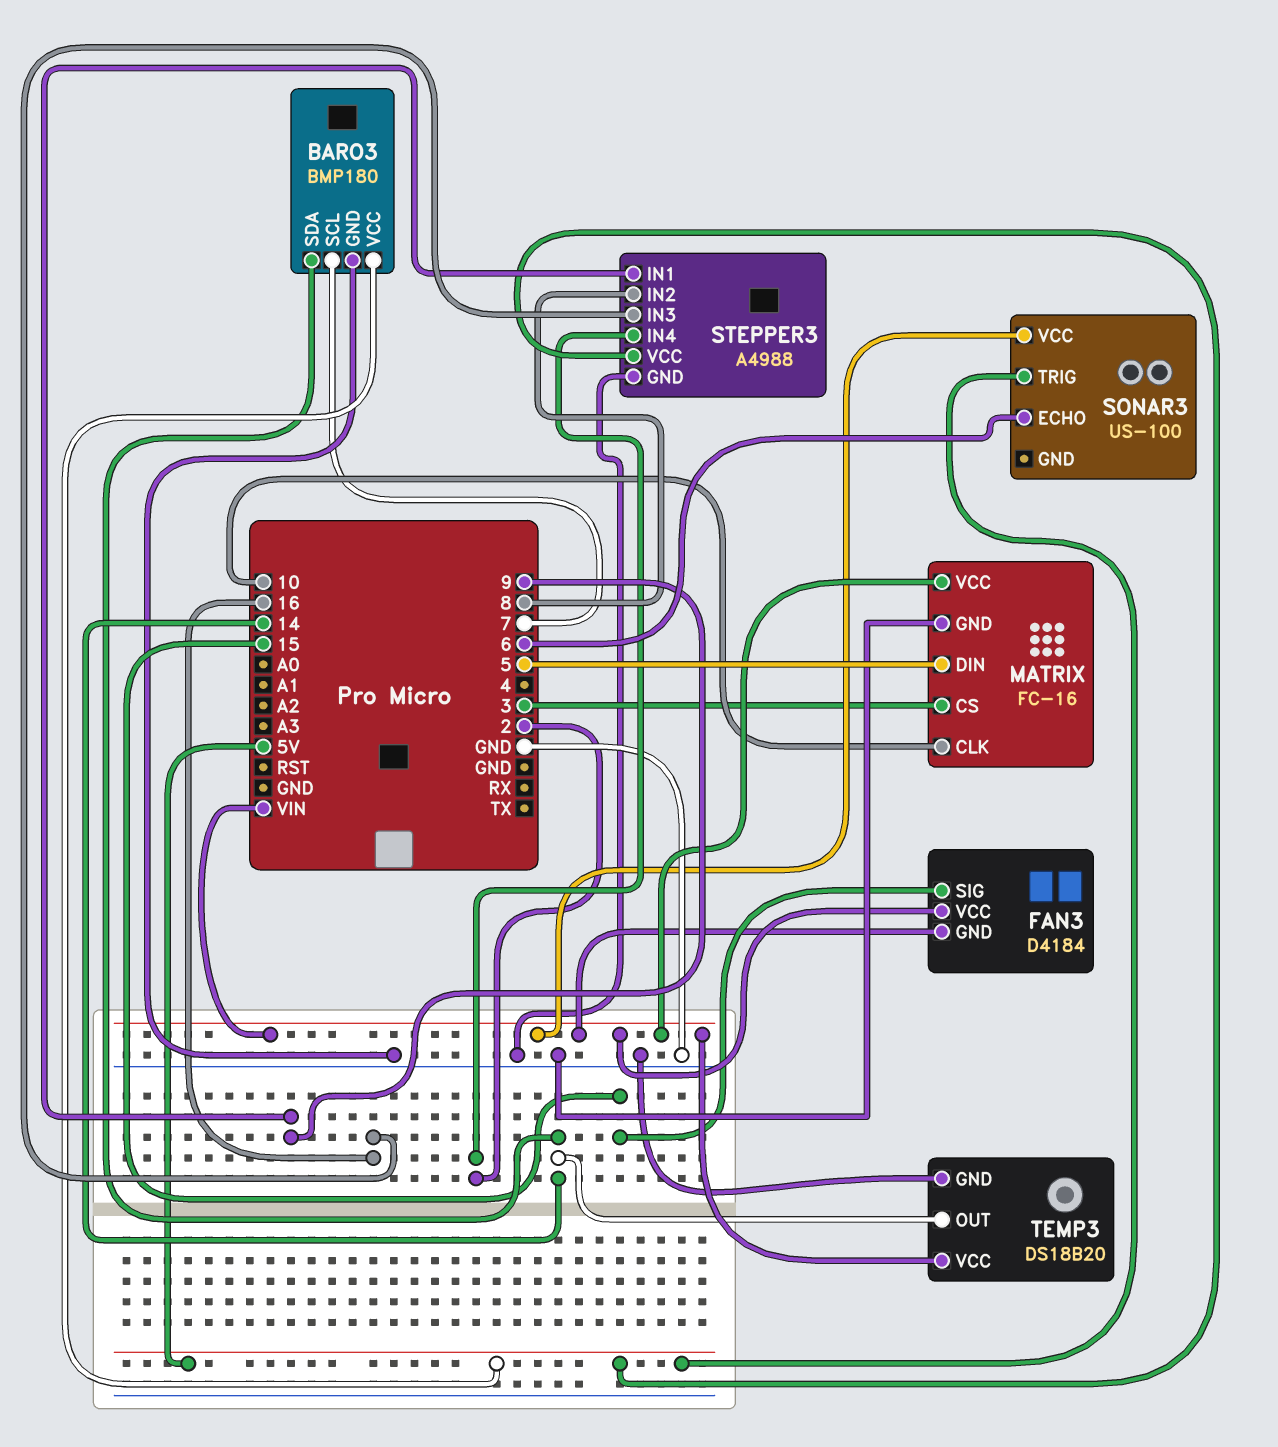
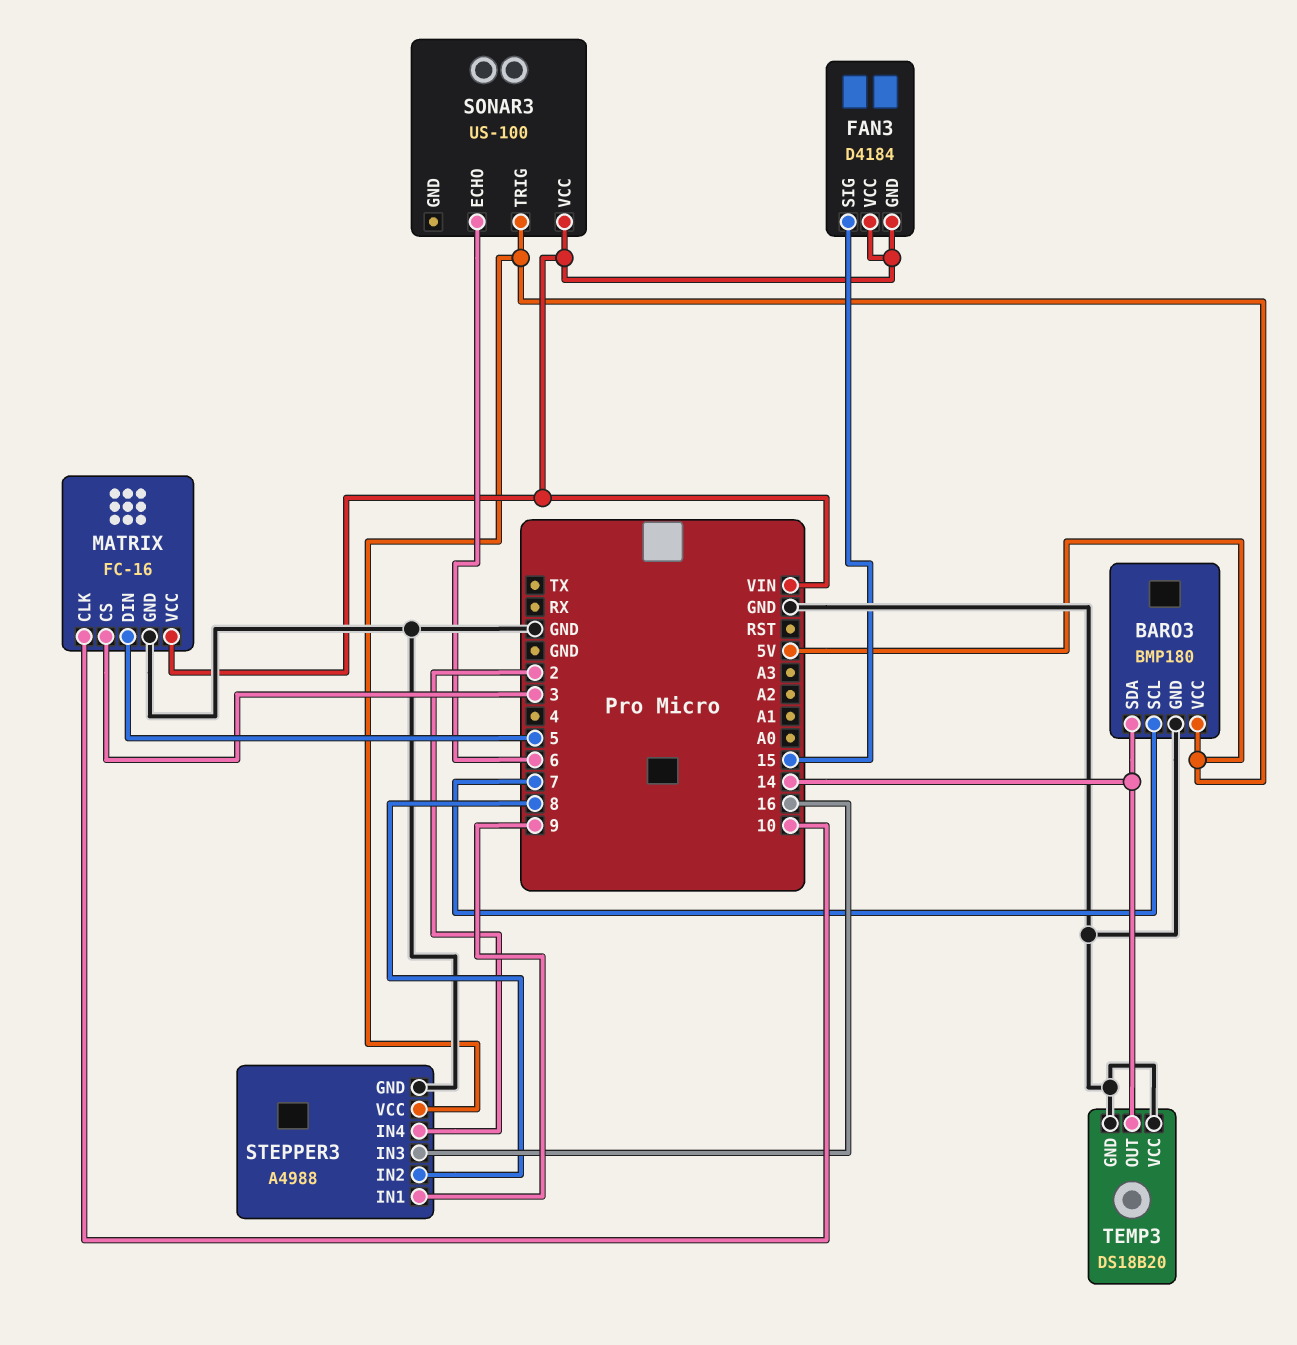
TEMP3 pin VCC: VIN -> GND

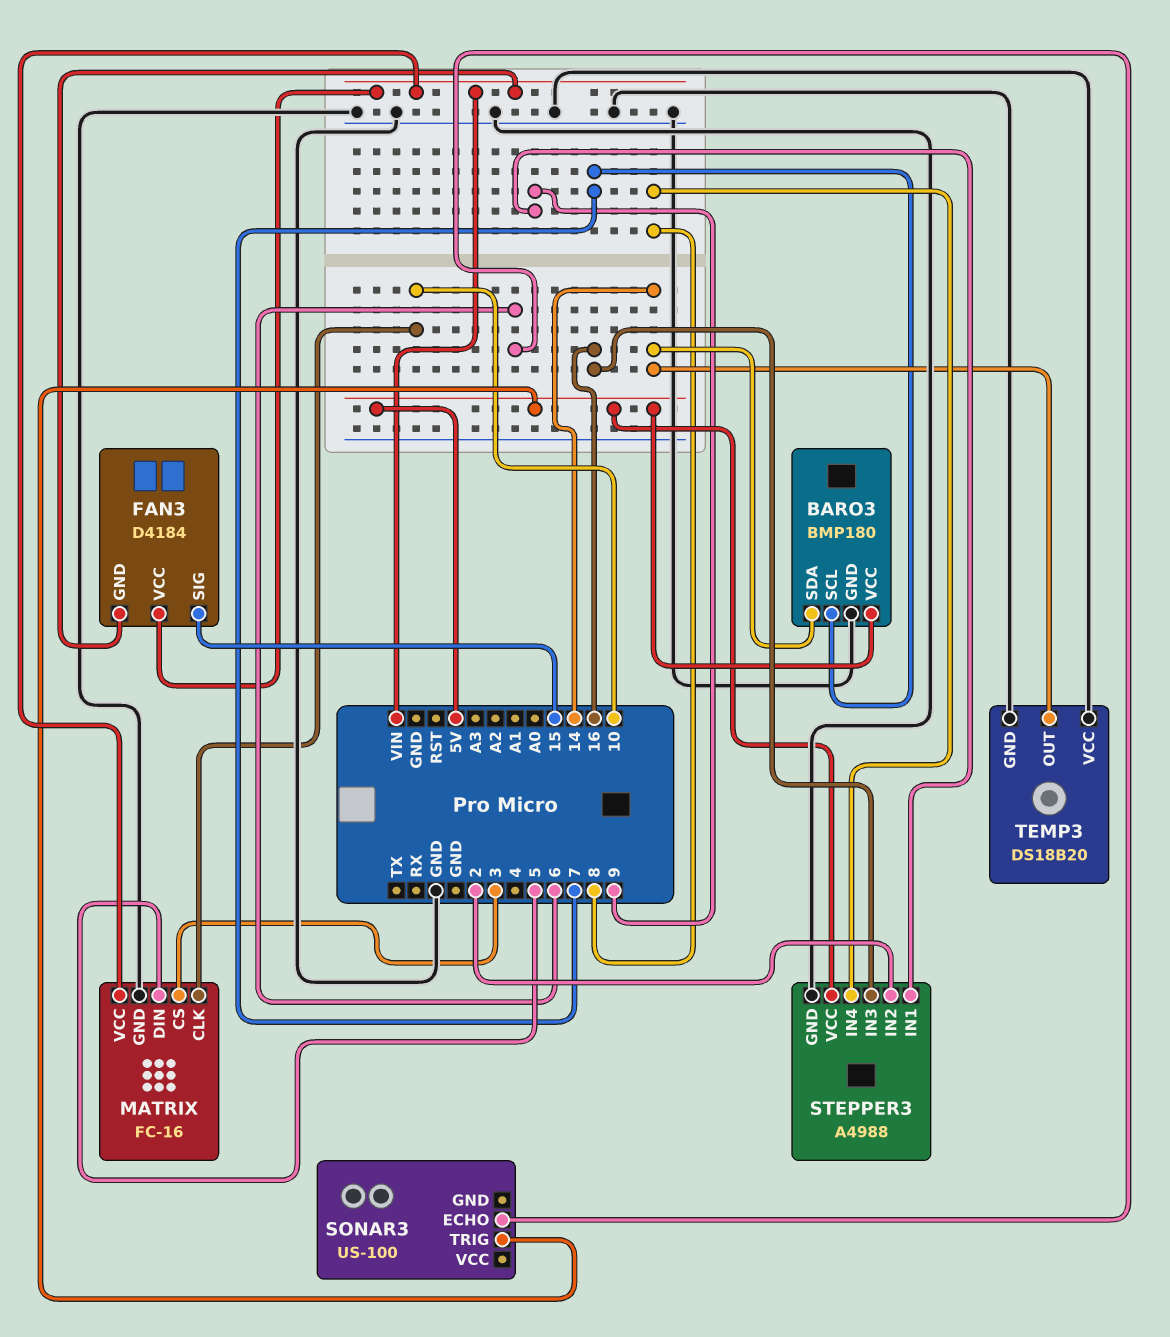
SONAR3 pin VCC: VIN -> none
STEPPER3 pin IN2: 8 -> 2
STEPPER3 pin IN4: 2 -> 8

